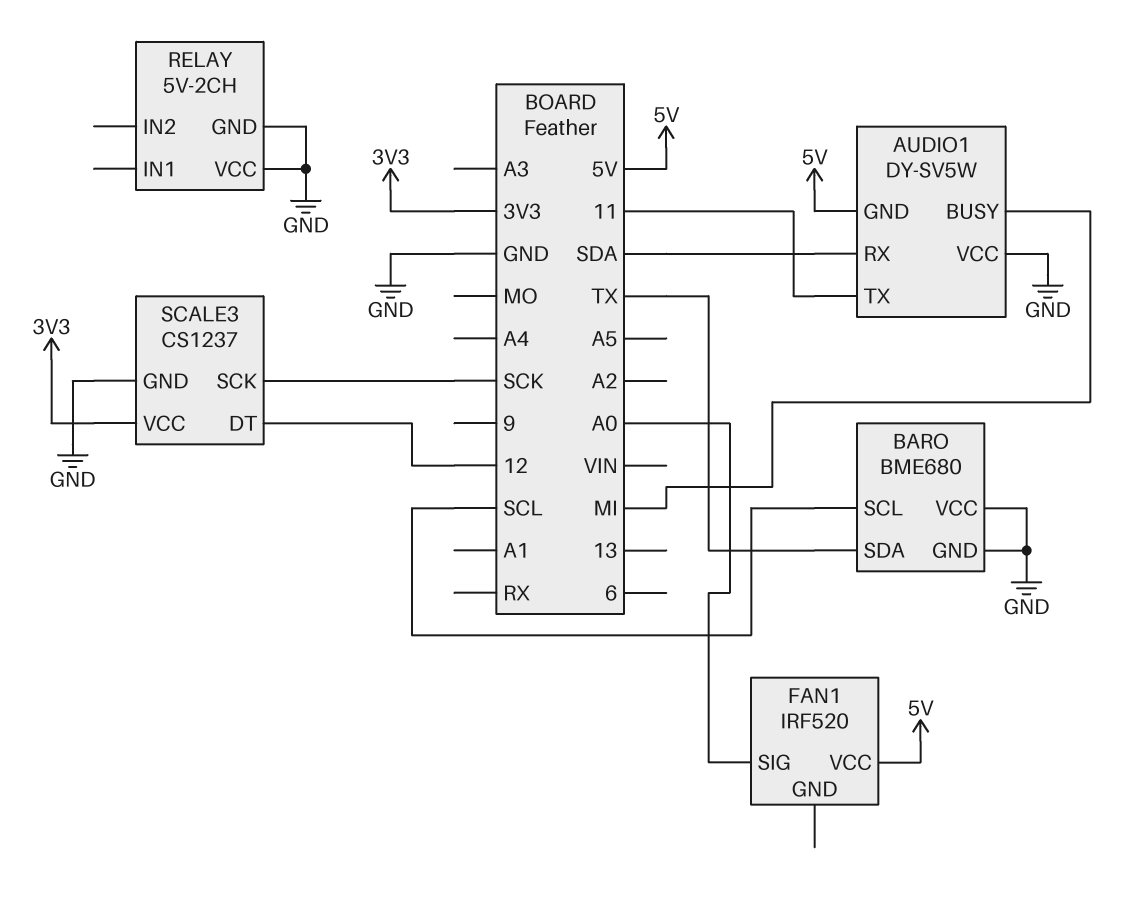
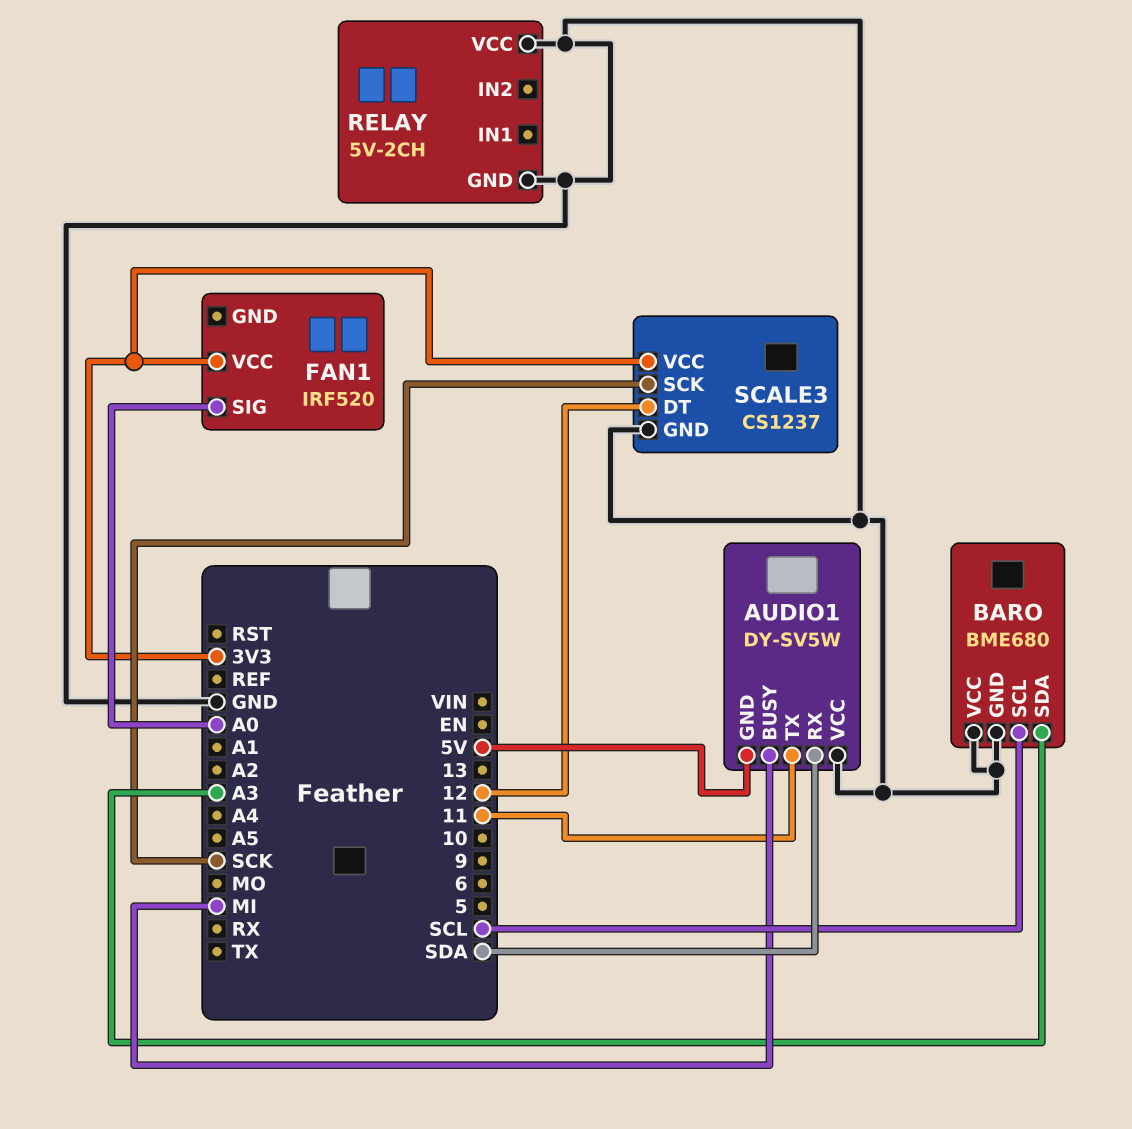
BARO pin SDA: TX -> A3
FAN1 pin VCC: 5V -> 3V3

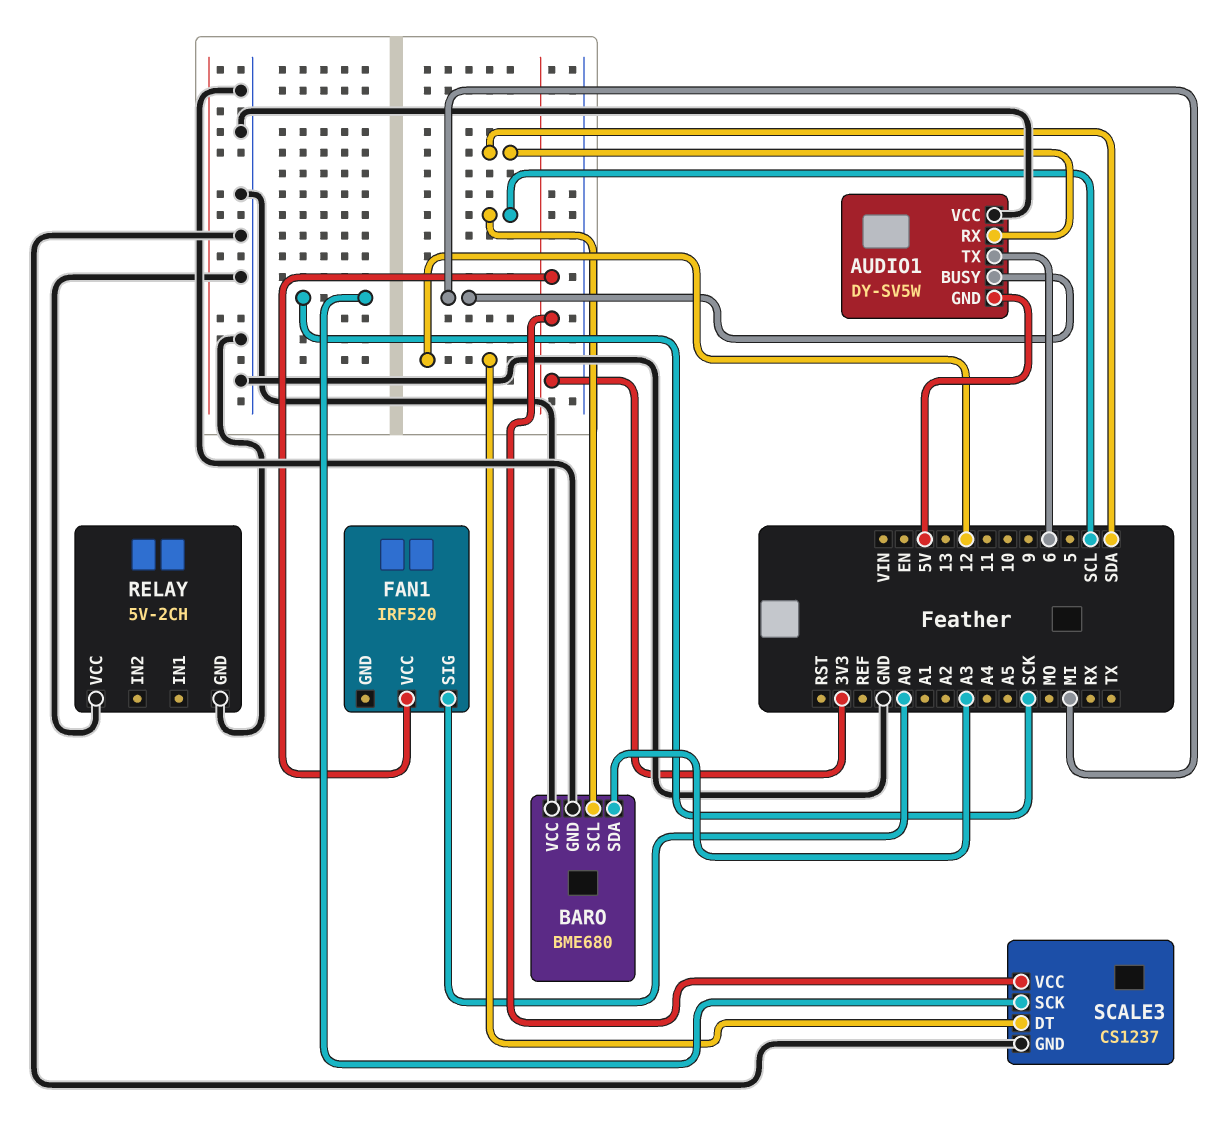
AUDIO1 pin TX: 11 -> 6

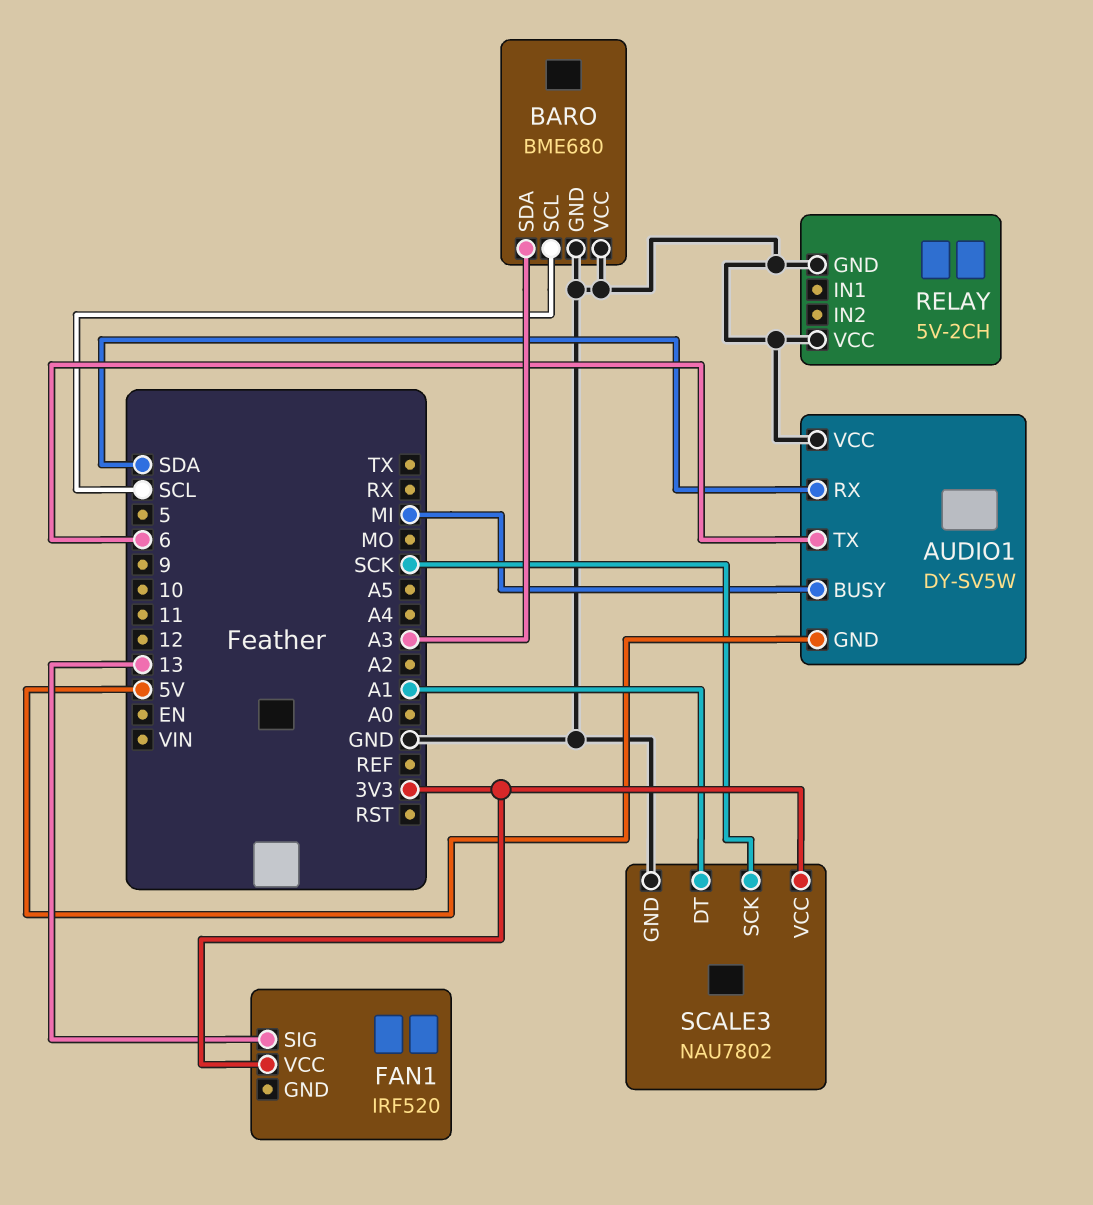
FAN1 pin SIG: A0 -> 13
SCALE3: CS1237 -> NAU7802
SCALE3 pin DT: 12 -> A1

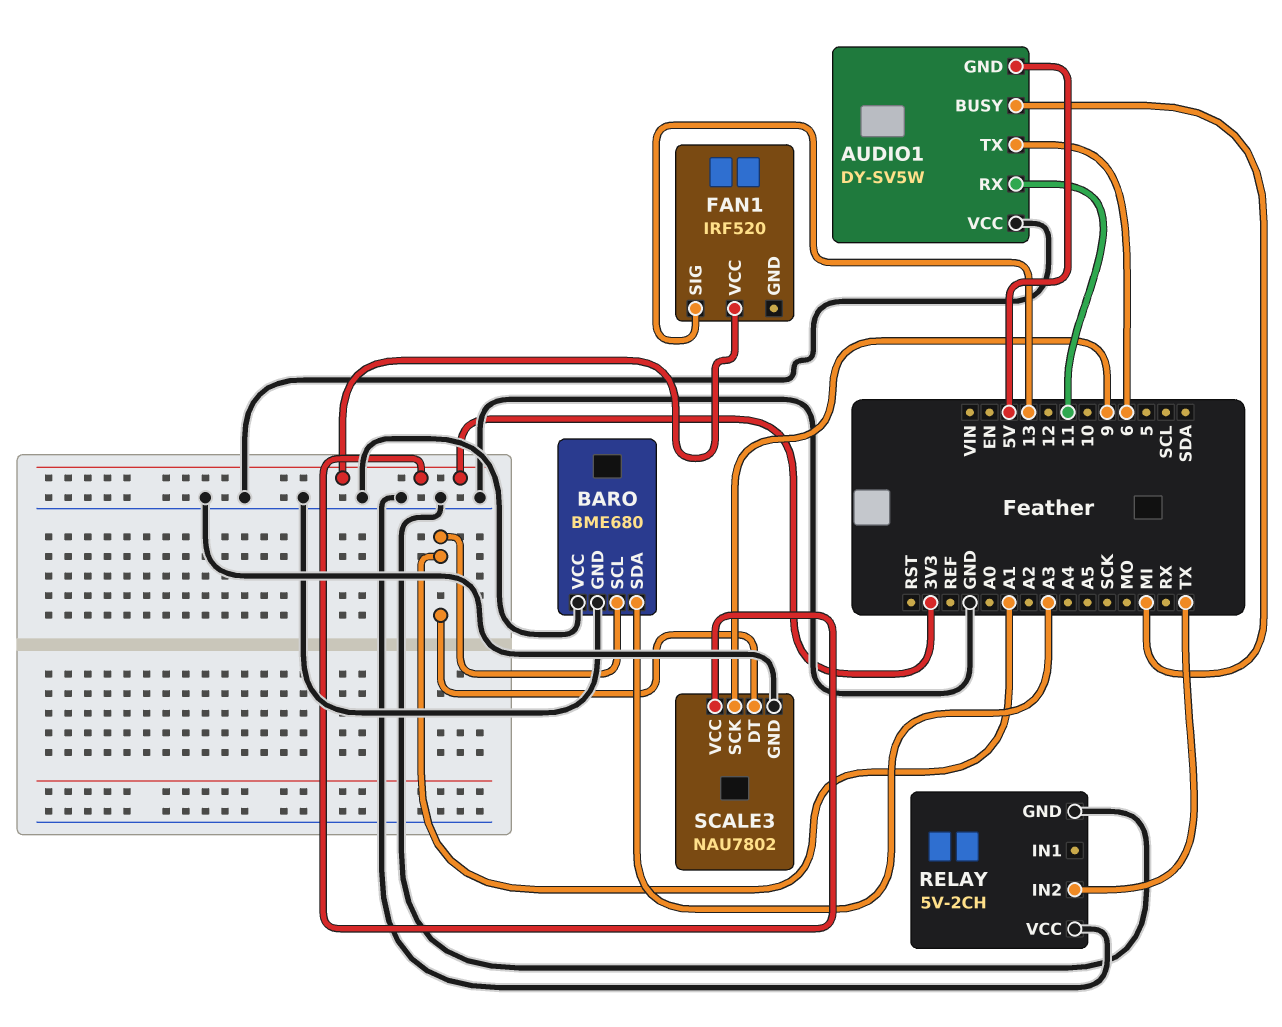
AUDIO1 pin RX: SDA -> 11
BARO pin SCL: SCL -> A1
RELAY pin IN2: none -> TX
SCALE3 pin SCK: SCK -> 9

